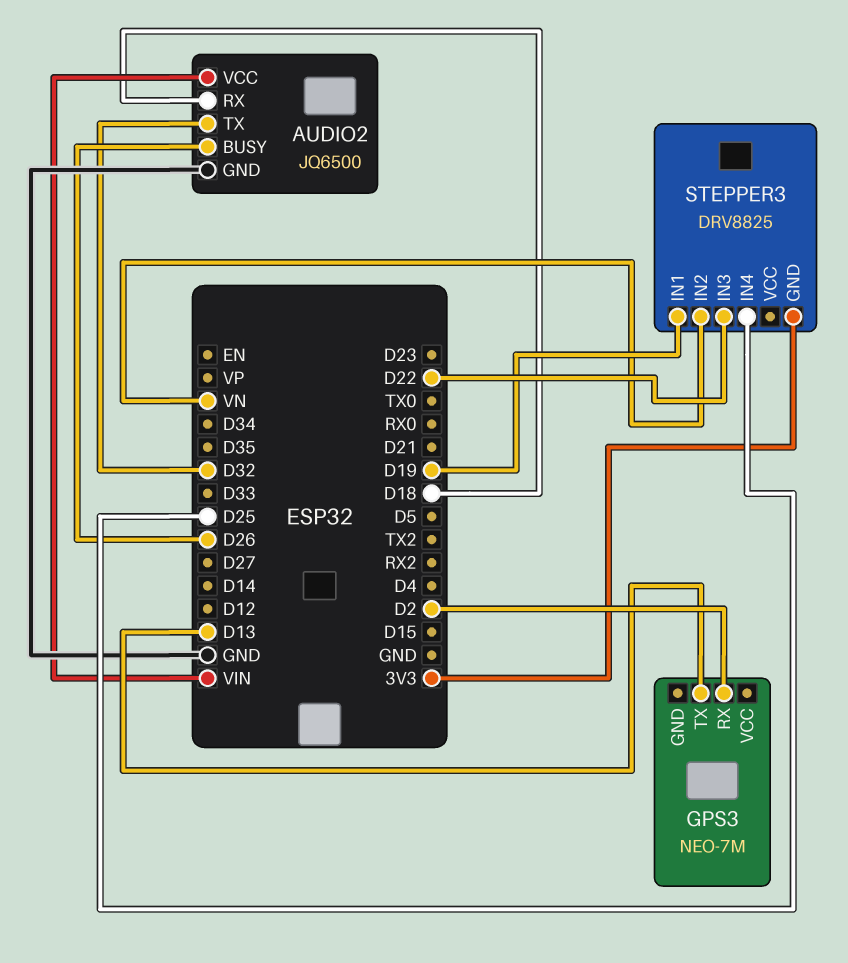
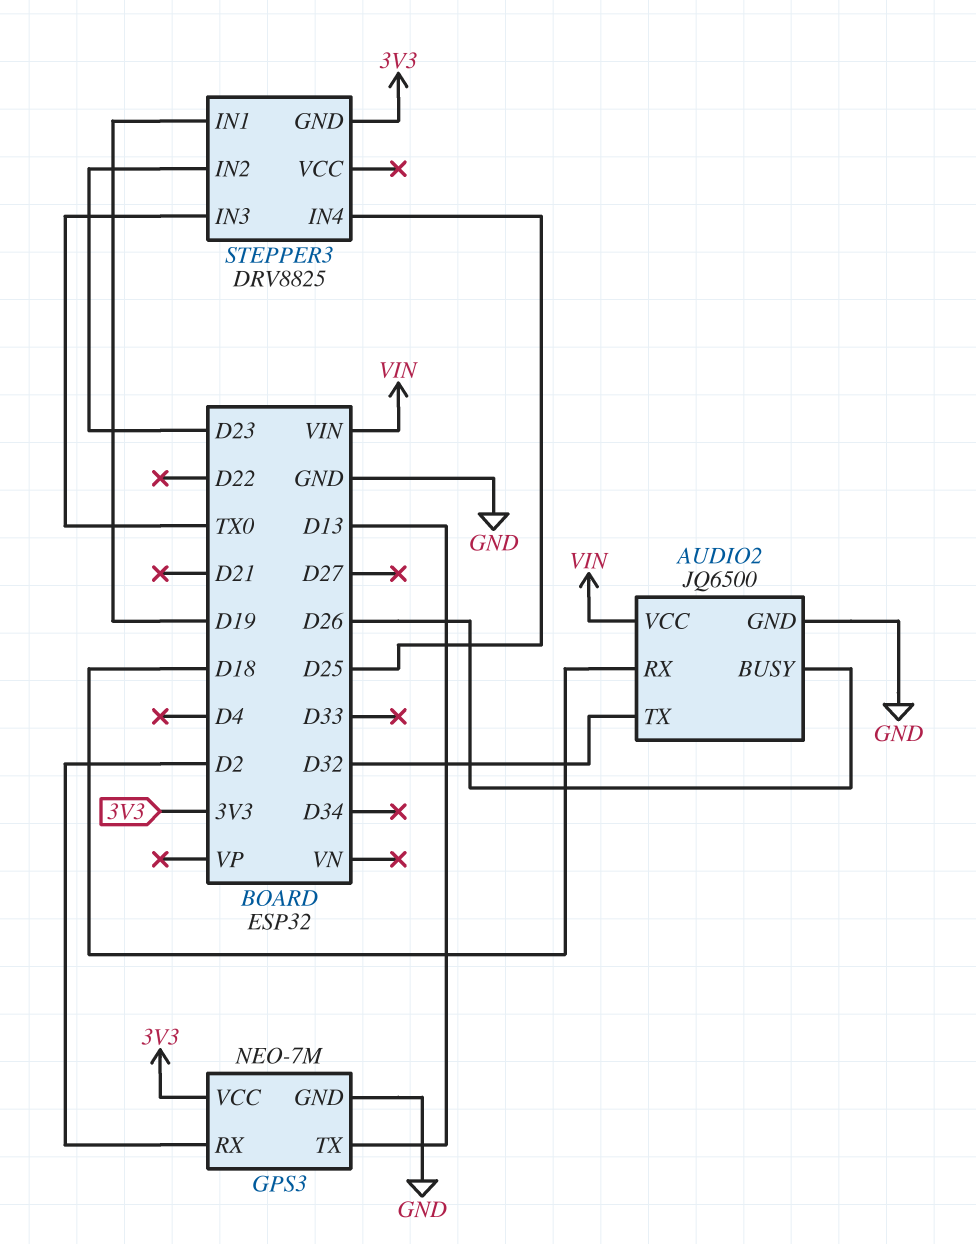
GPS3 pin GND: none -> GND
GPS3 pin VCC: none -> 3V3
STEPPER3 pin IN2: VN -> D23
STEPPER3 pin IN3: D22 -> TX0

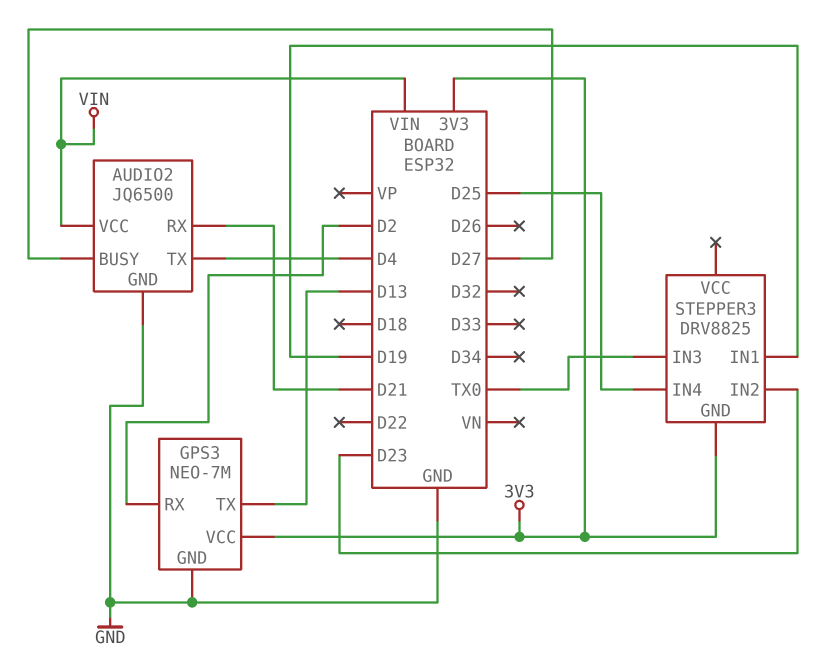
AUDIO2 pin BUSY: D26 -> D27
AUDIO2 pin RX: D18 -> D21
AUDIO2 pin TX: D32 -> D4

